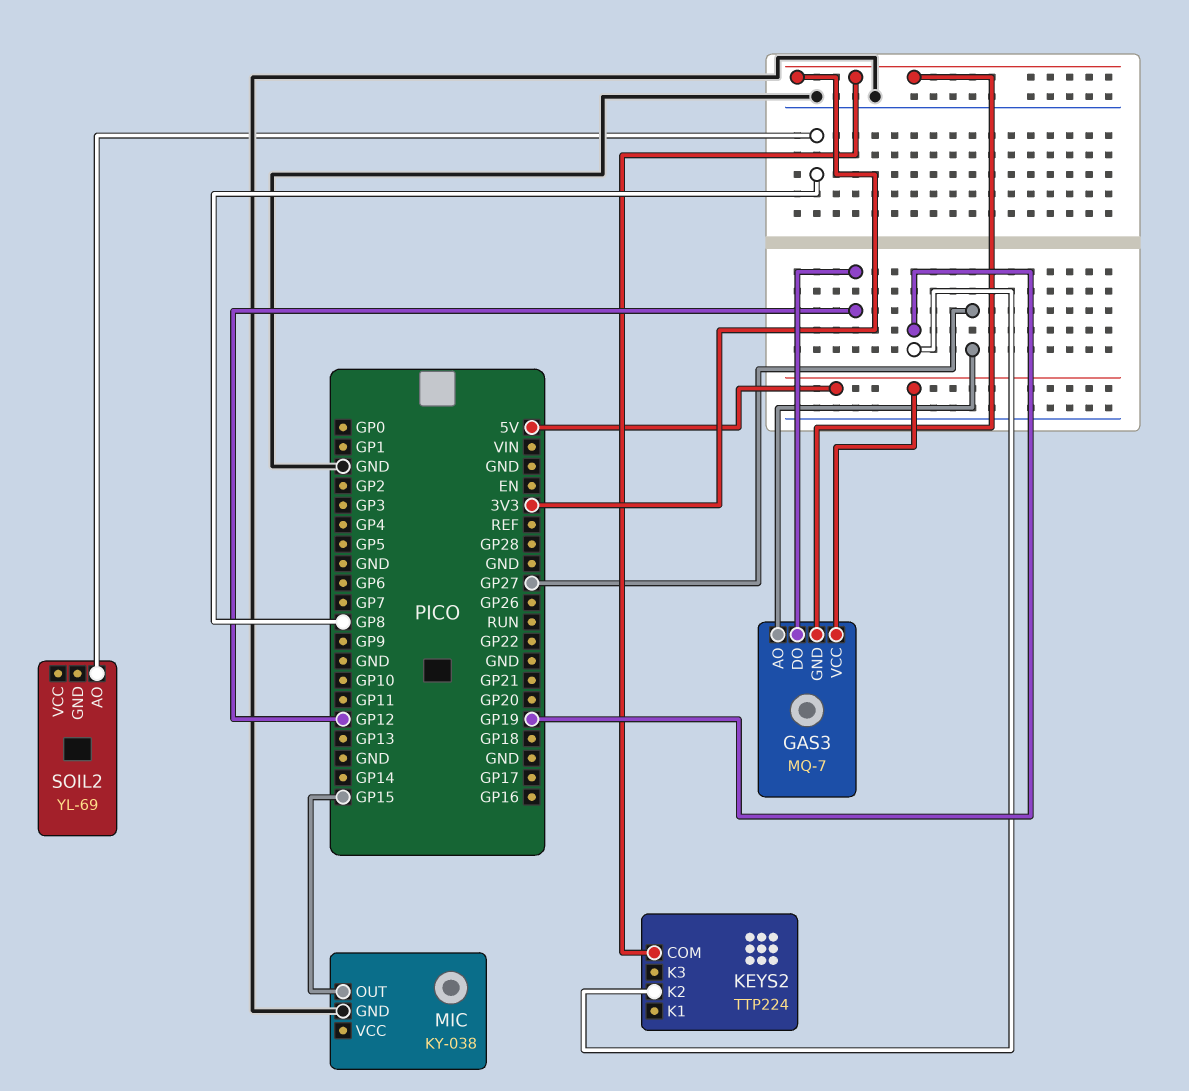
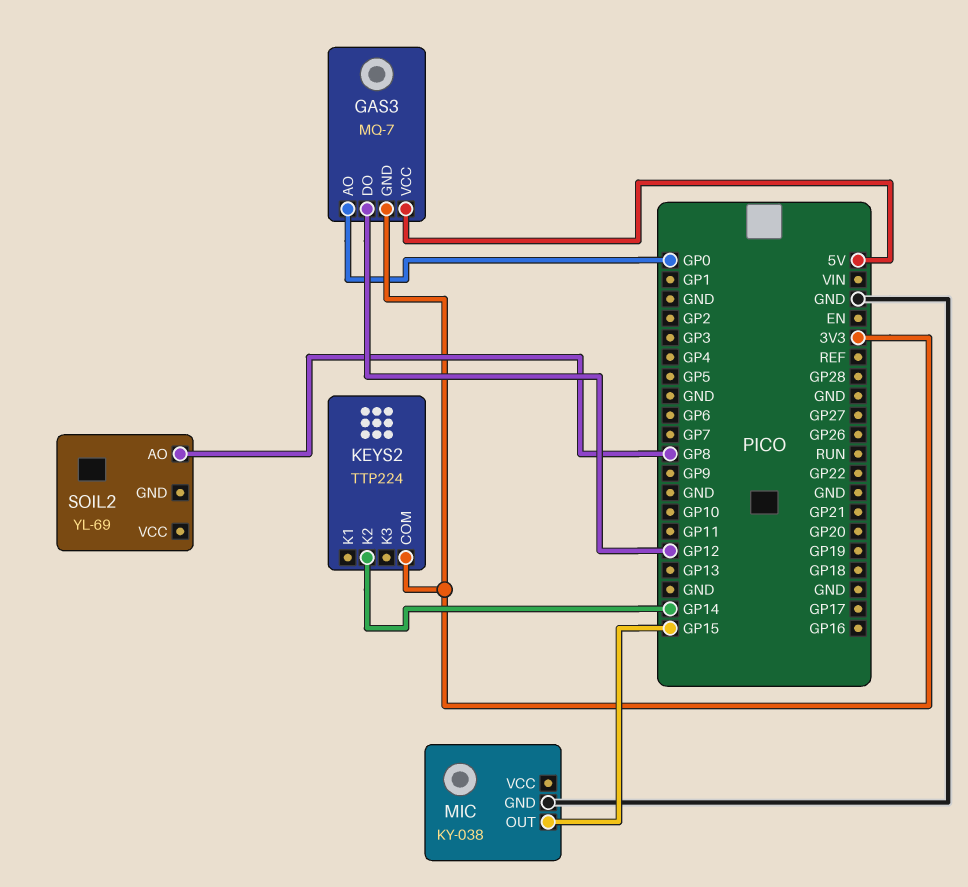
GAS3 pin AO: GP27 -> GP0
KEYS2 pin K2: GP19 -> GP14

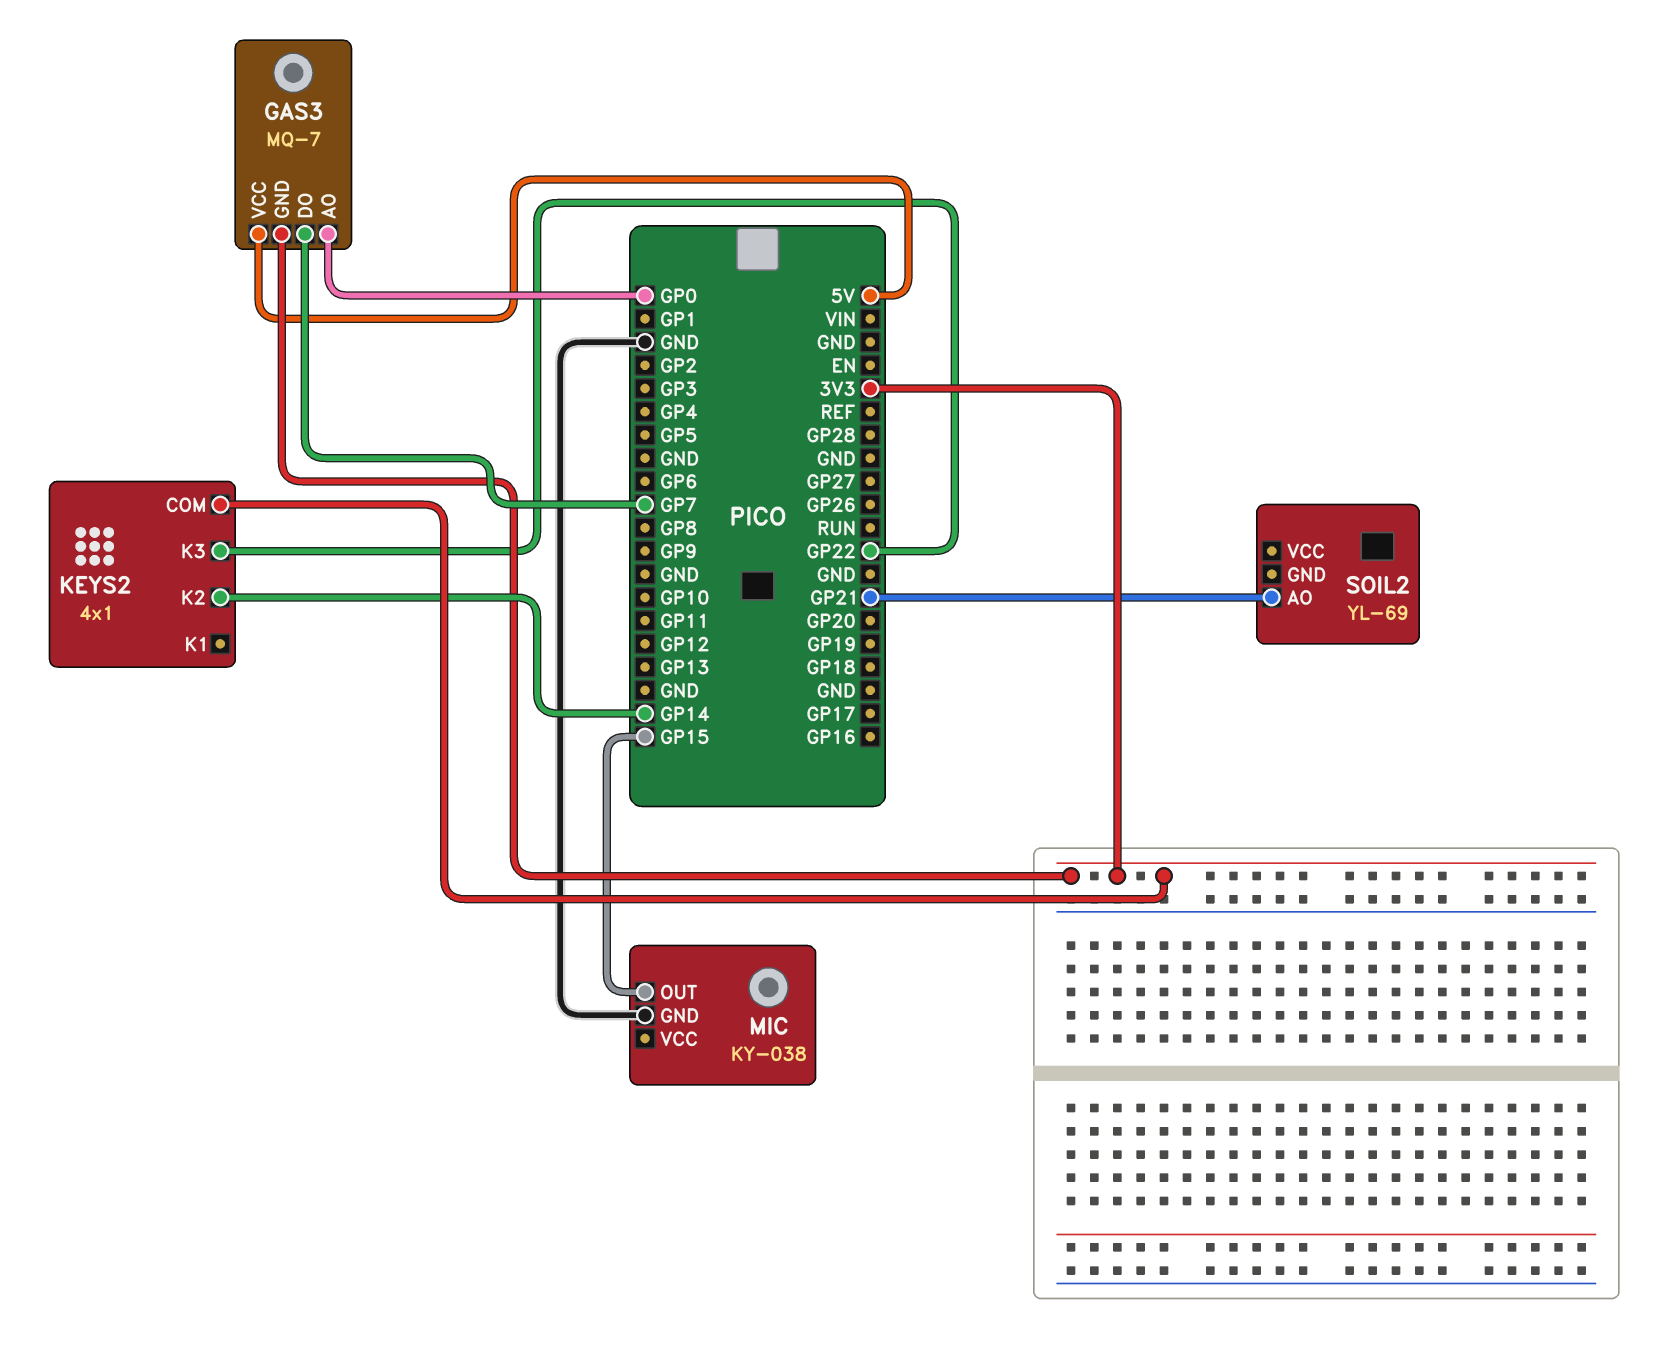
GAS3 pin DO: GP12 -> GP7
KEYS2: TTP224 -> 4x1
KEYS2 pin K3: none -> GP22
SOIL2 pin AO: GP8 -> GP21

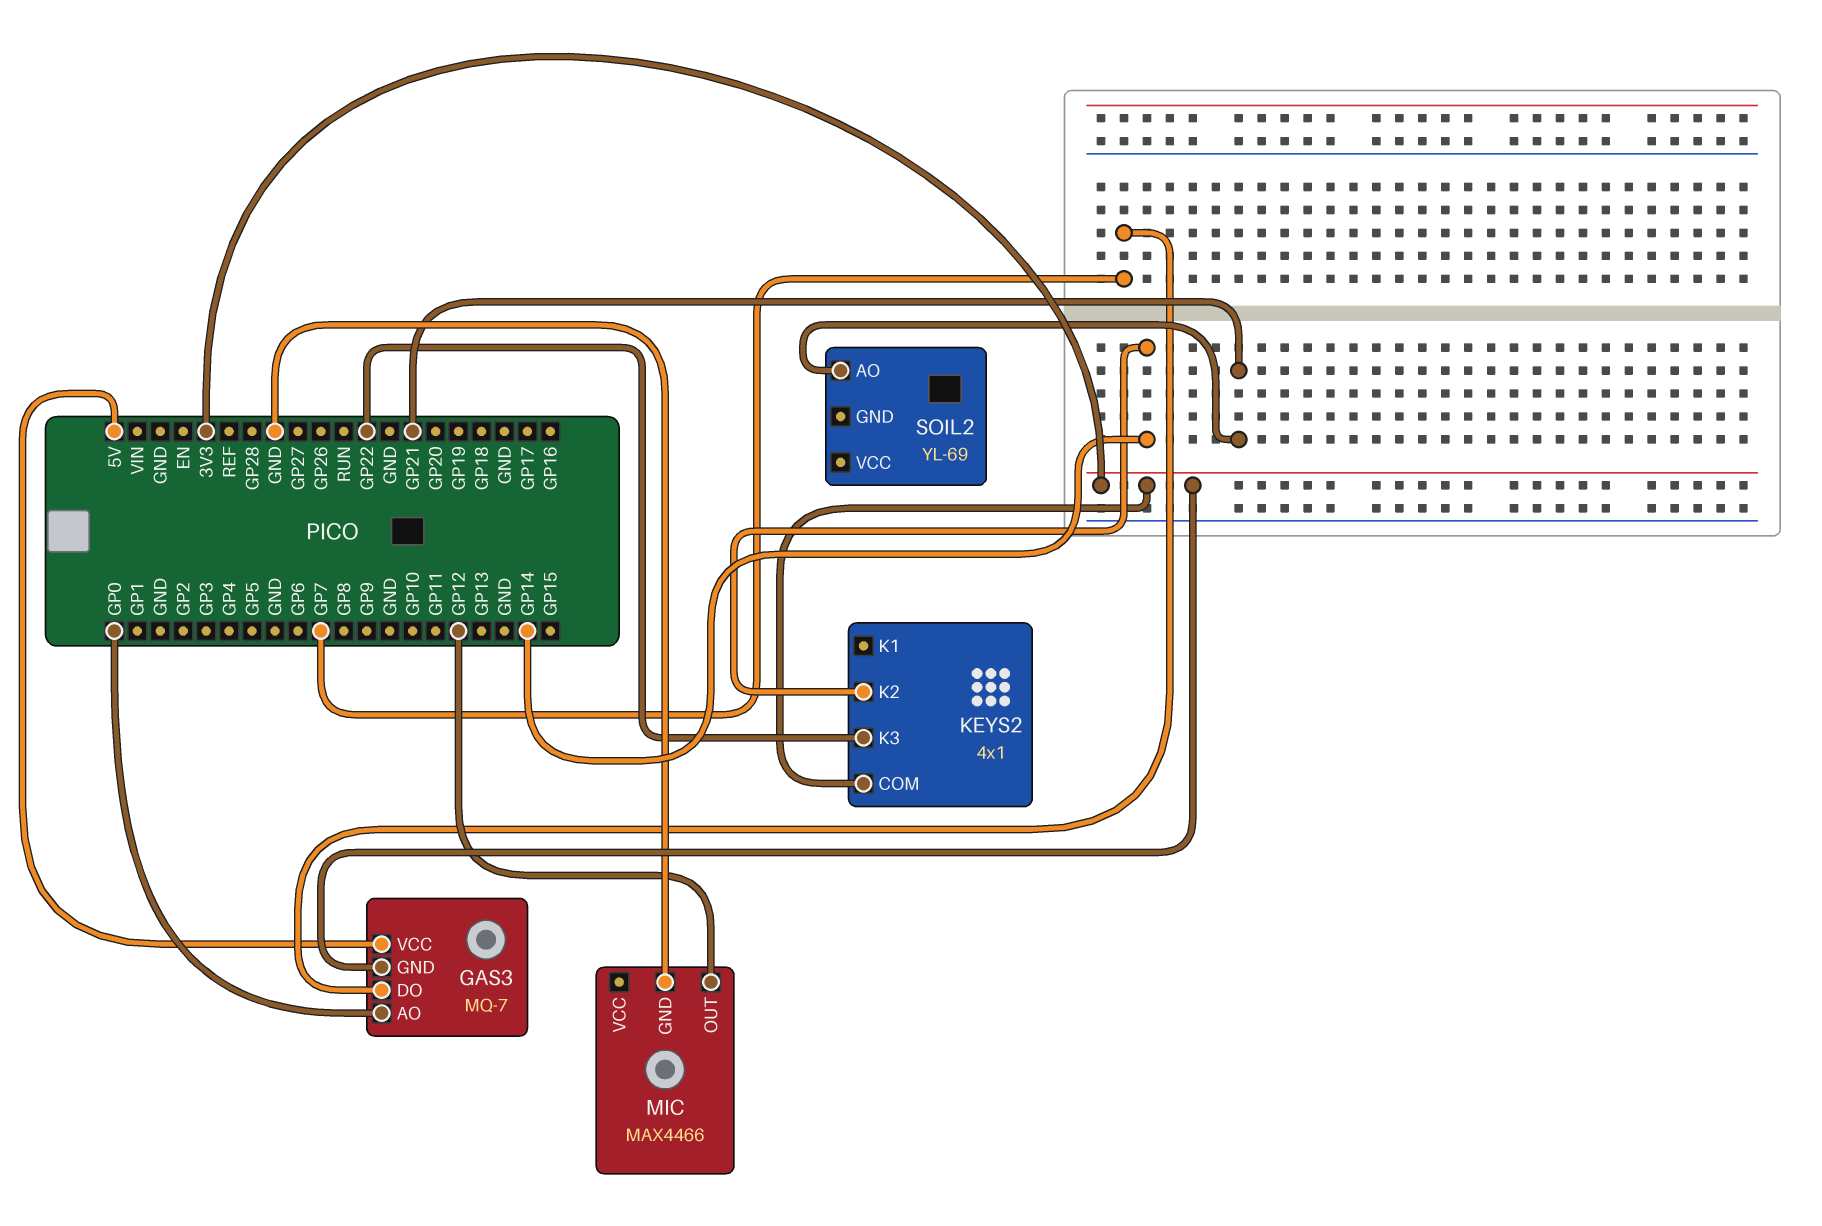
MIC: KY-038 -> MAX4466
MIC pin OUT: GP15 -> GP12

